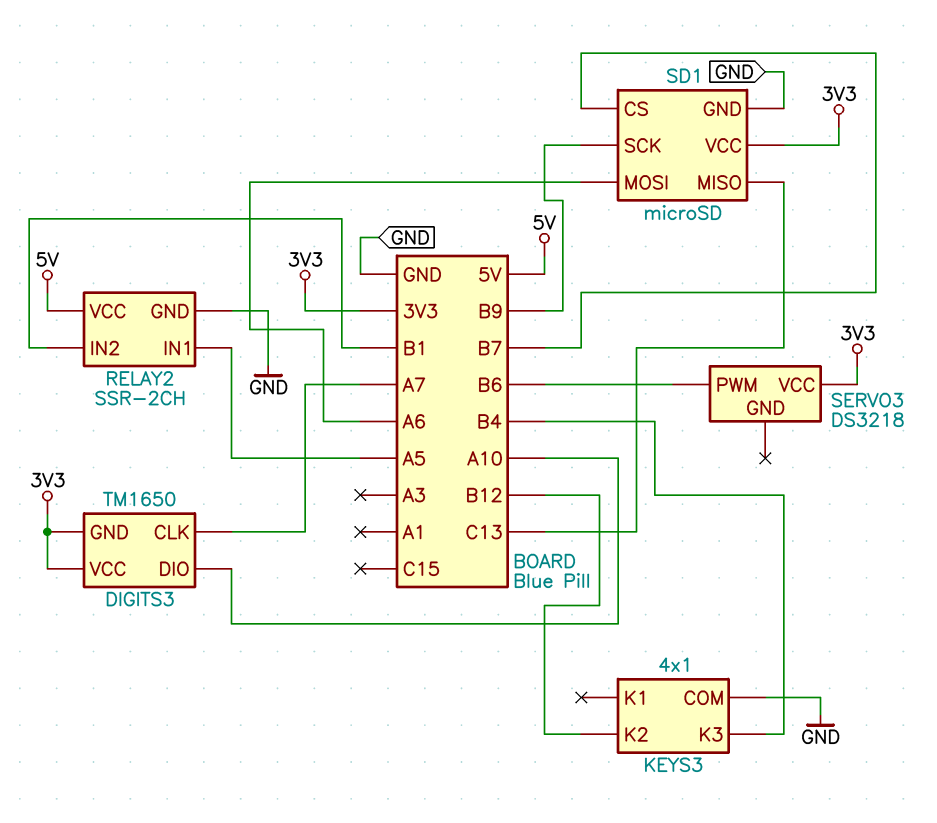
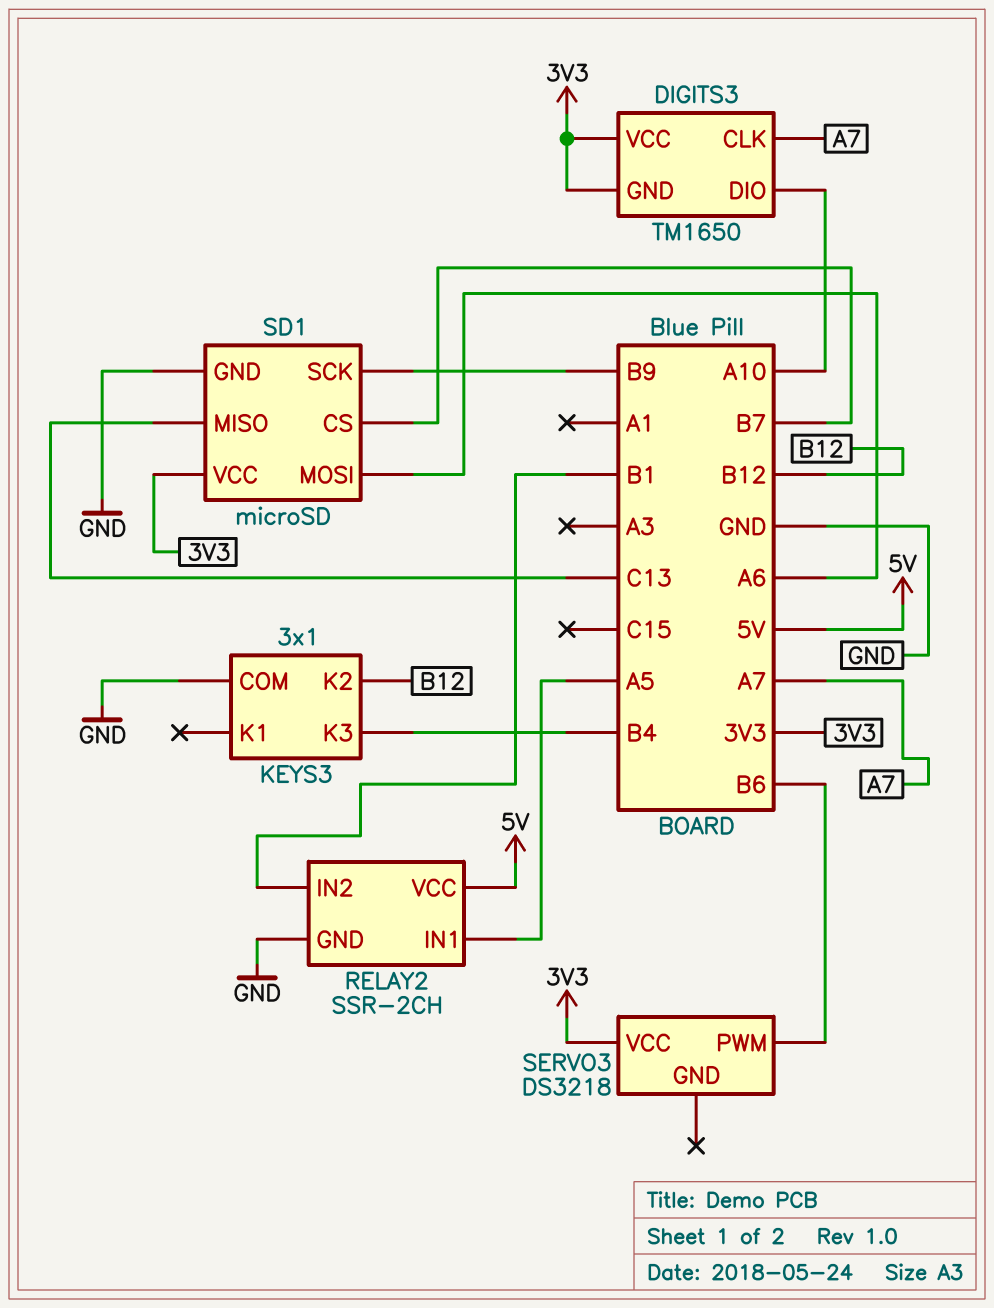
KEYS3: 4x1 -> 3x1

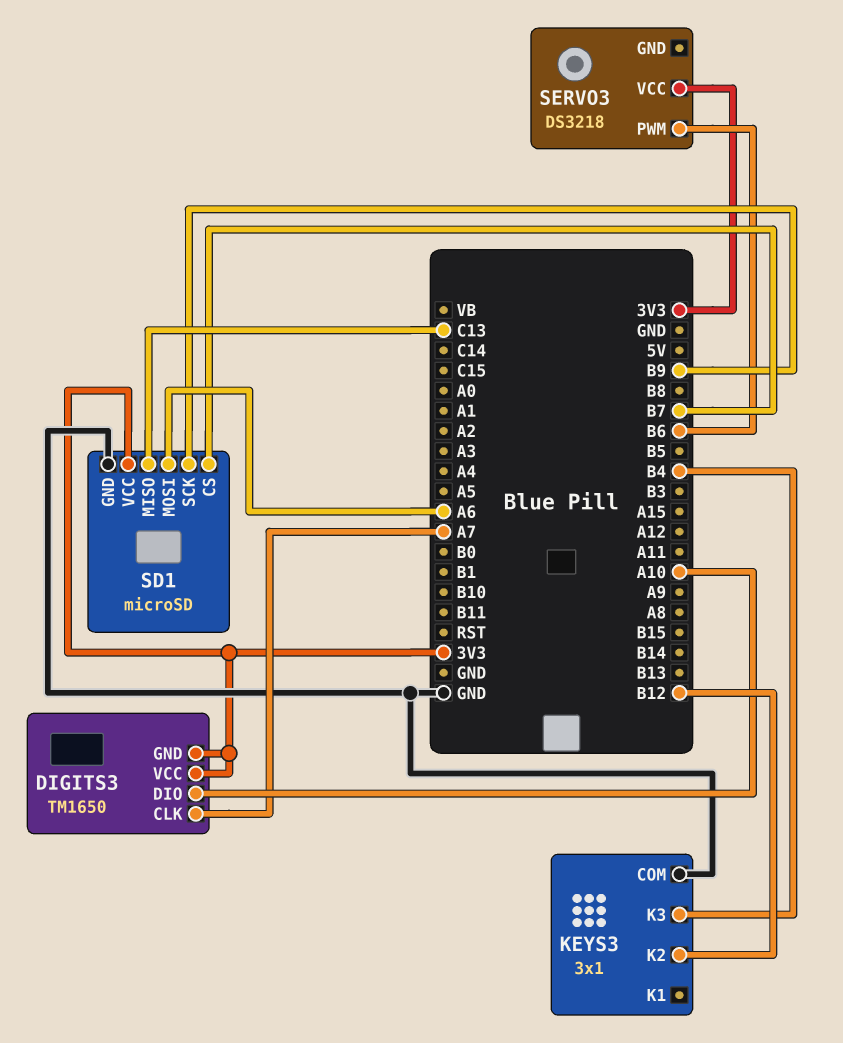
RELAY2: SSR-2CH -> none
RELAY2 pin GND: GND -> none
RELAY2 pin IN1: A5 -> none
RELAY2 pin IN2: B1 -> none
RELAY2 pin VCC: 5V -> none

